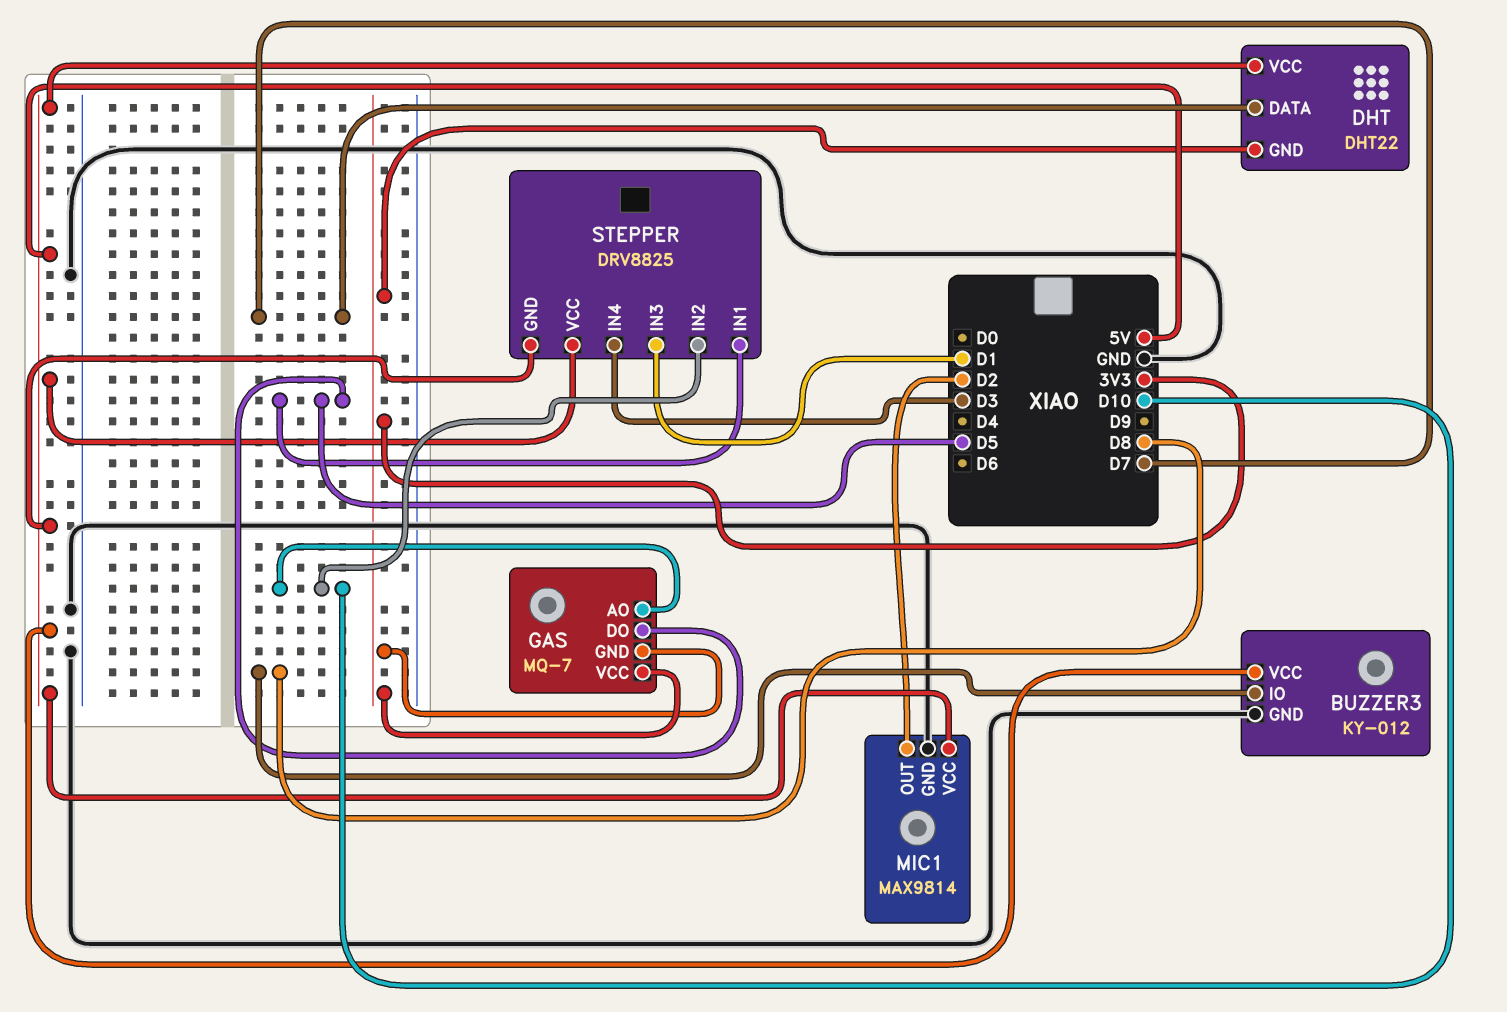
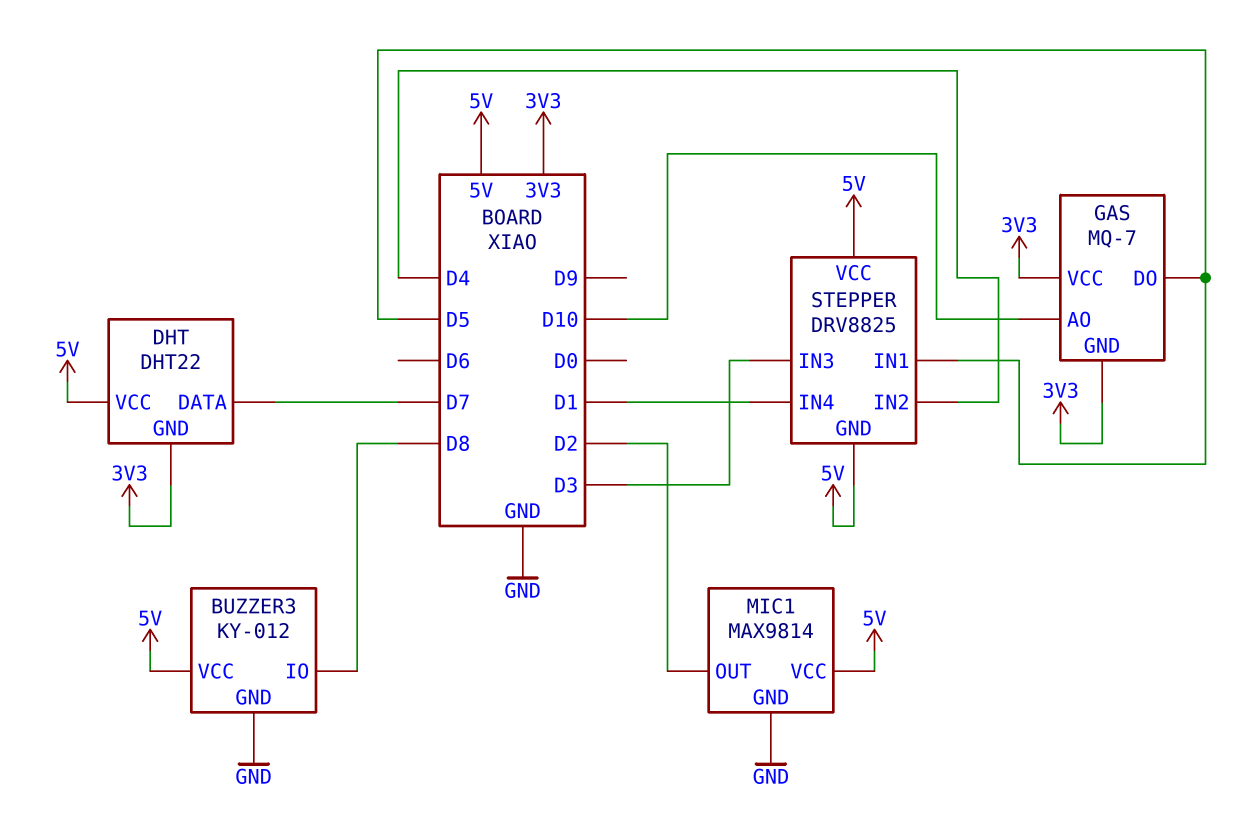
STEPPER pin IN2: D10 -> D4
STEPPER pin IN3: D1 -> D3
STEPPER pin IN4: D3 -> D1

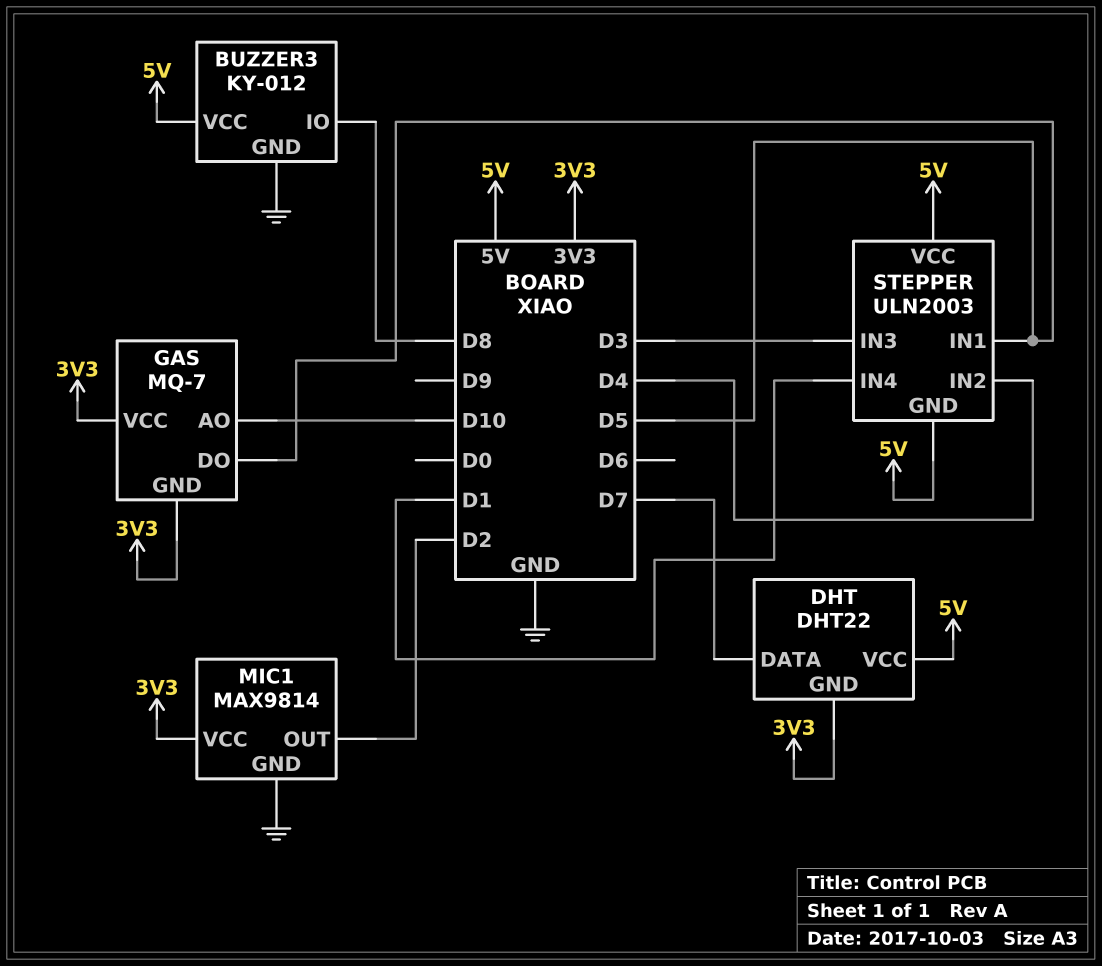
MIC1 pin VCC: 5V -> 3V3
STEPPER: DRV8825 -> ULN2003

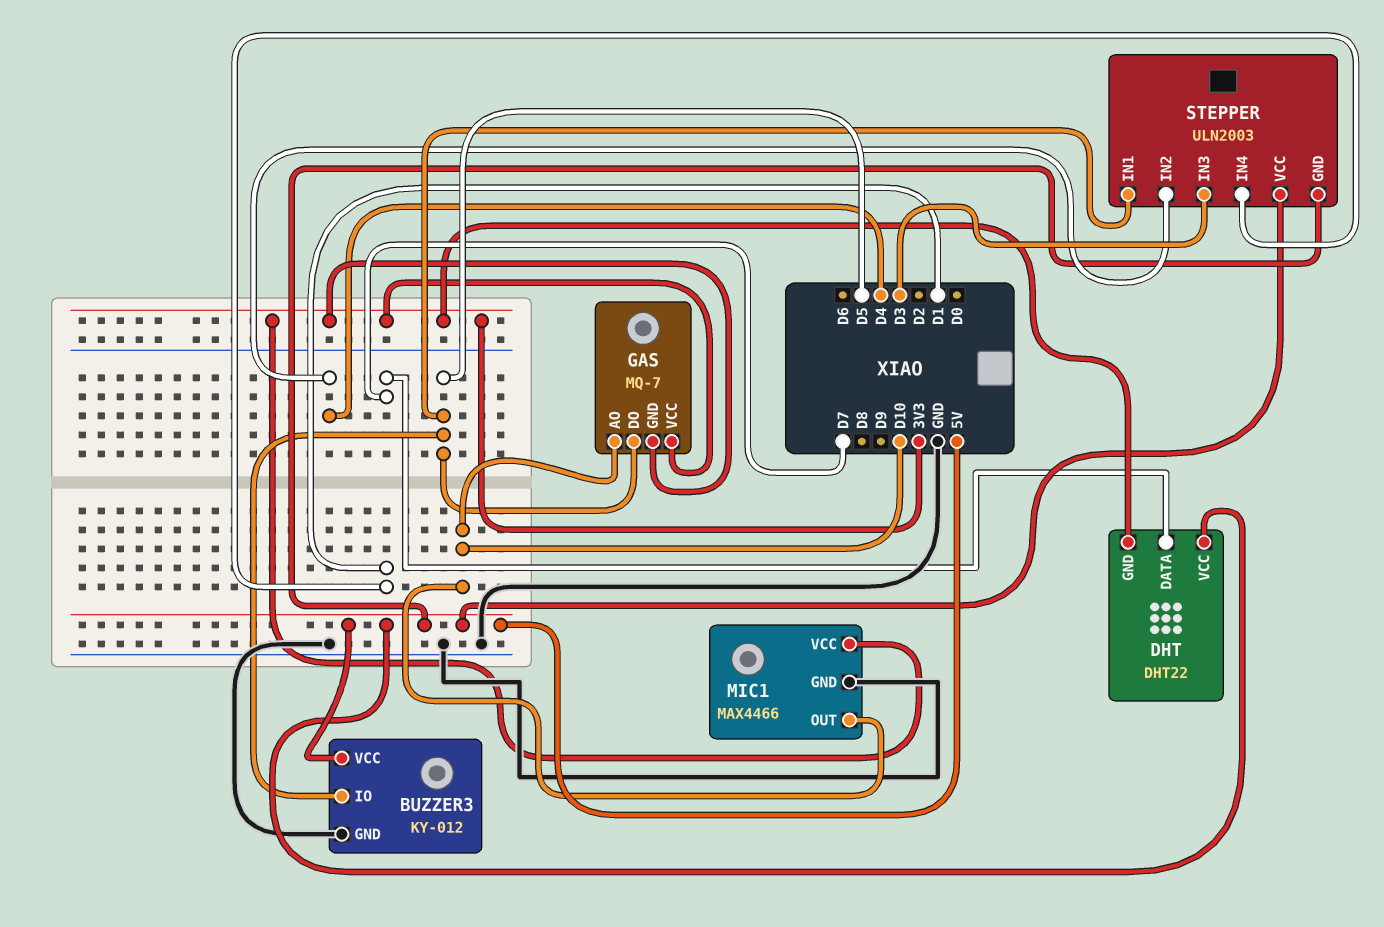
BUZZER3 pin IO: D8 -> D5
MIC1: MAX9814 -> MAX4466
MIC1 pin OUT: D2 -> D10

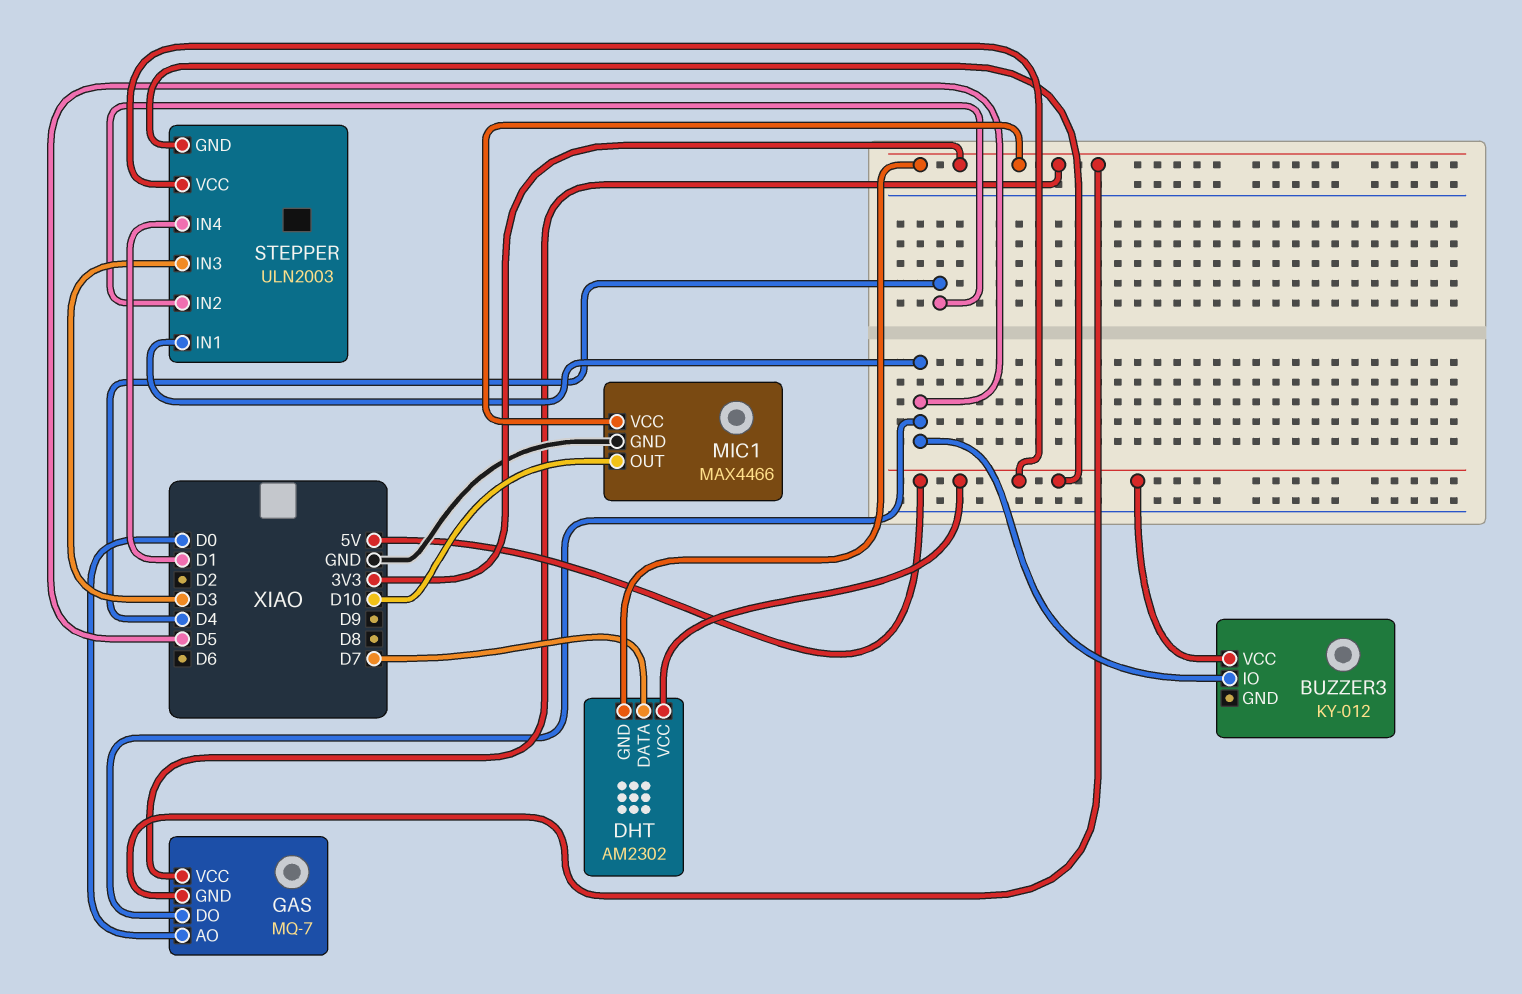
BUZZER3 pin GND: GND -> none
DHT: DHT22 -> AM2302
GAS pin AO: D10 -> D0

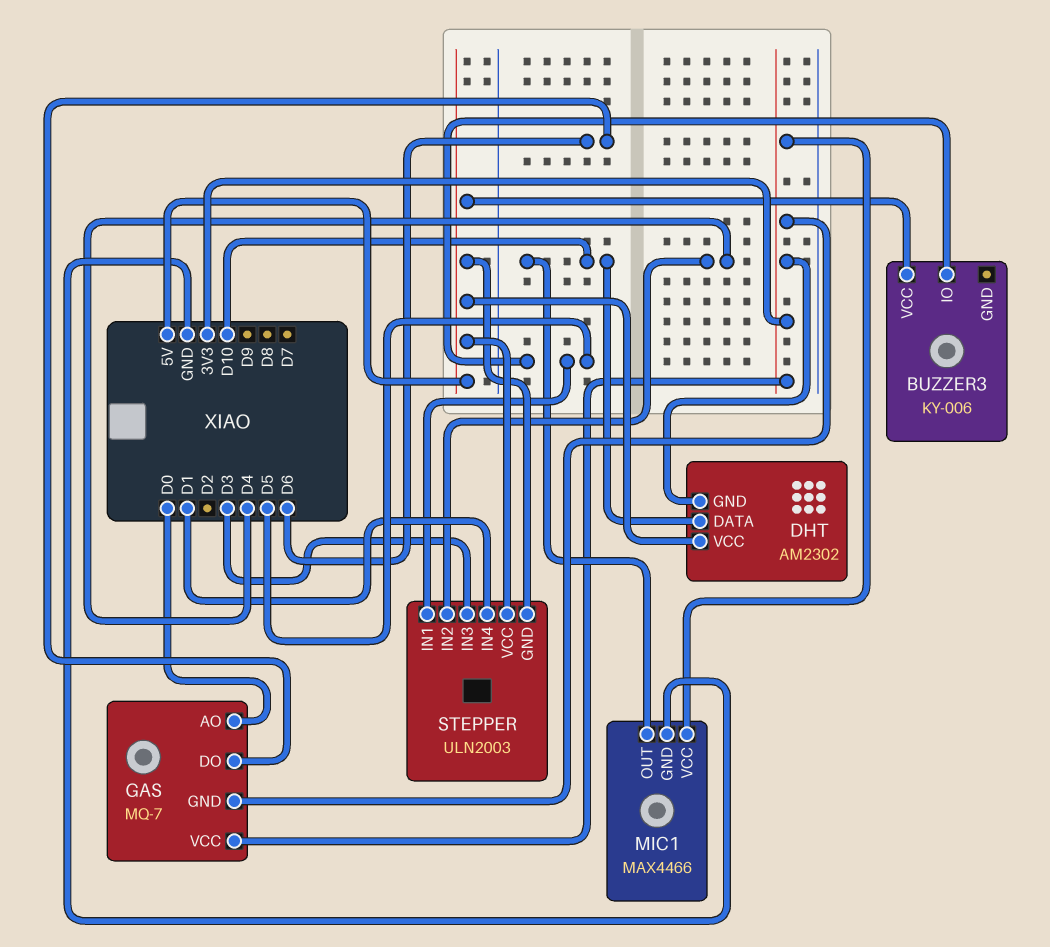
BUZZER3: KY-012 -> KY-006
DHT pin DATA: D7 -> D10
GAS pin DO: D5 -> D6

